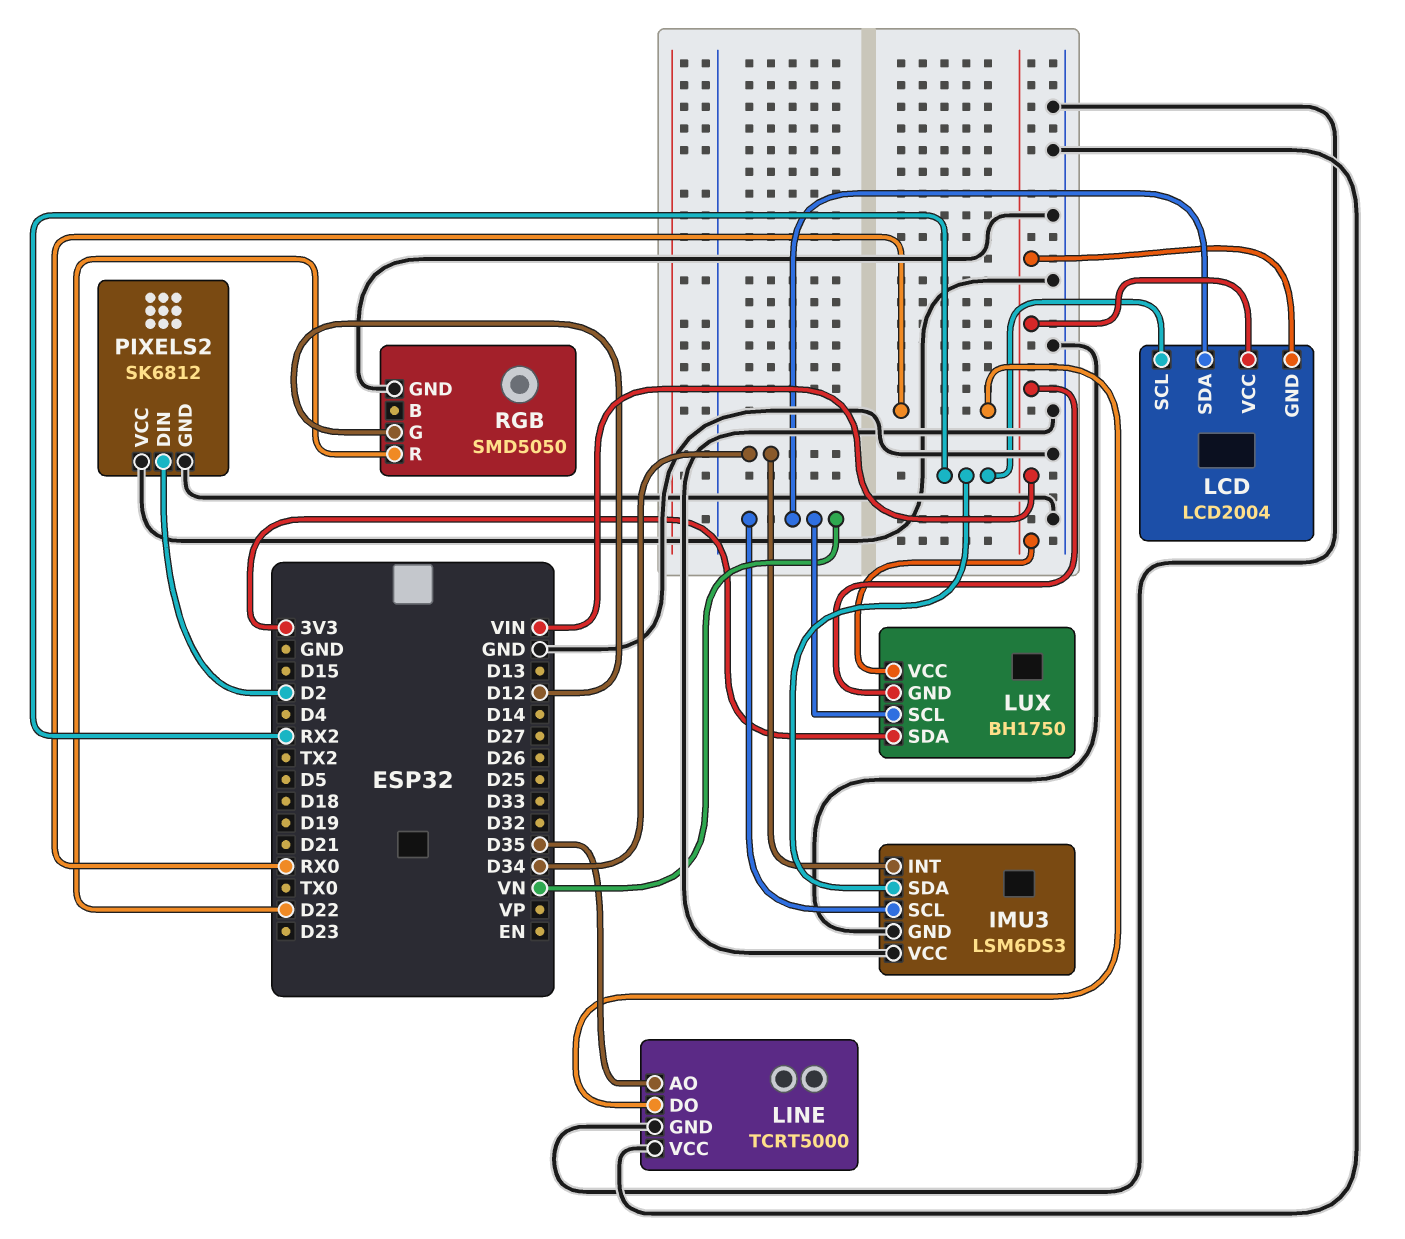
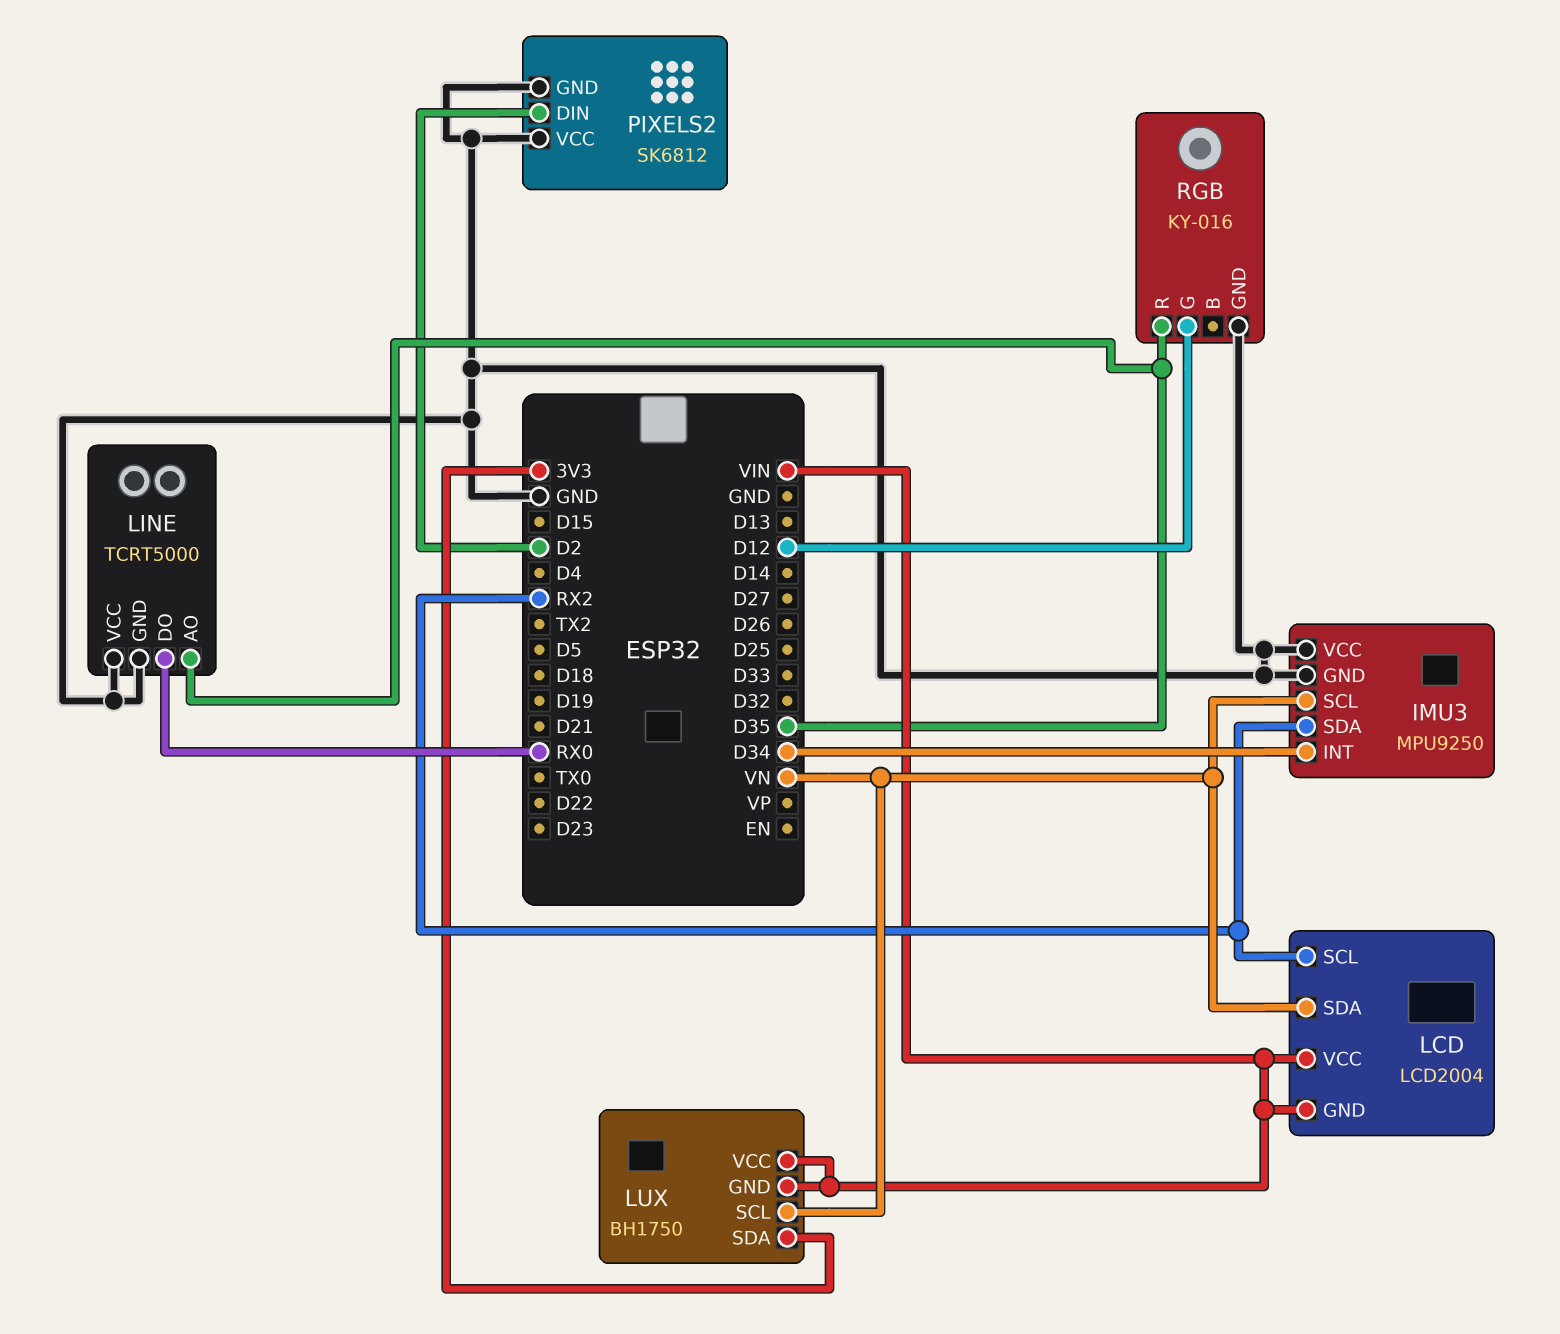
IMU3: LSM6DS3 -> MPU9250
RGB: SMD5050 -> KY-016
RGB pin R: D22 -> D35

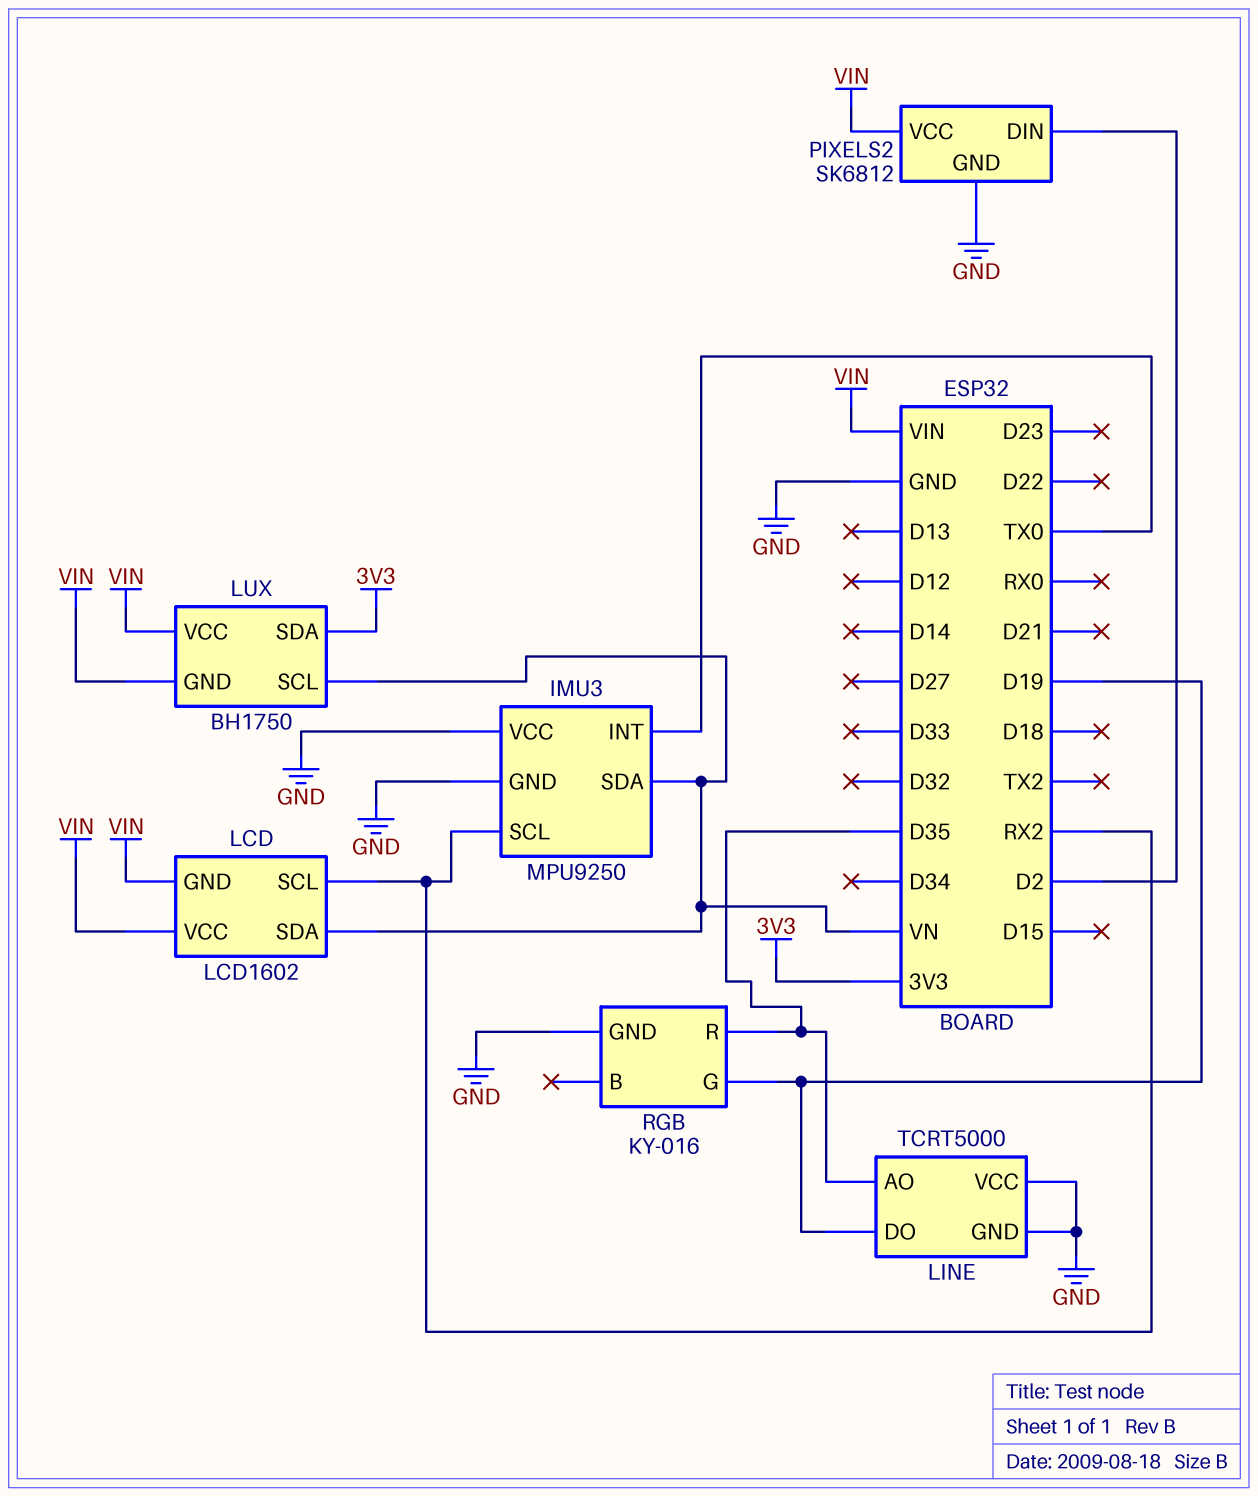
IMU3 pin INT: D34 -> TX0
IMU3 pin SCL: VN -> RX2
IMU3 pin SDA: RX2 -> VN
LCD: LCD2004 -> LCD1602
LINE pin DO: RX0 -> D19
PIXELS2 pin VCC: GND -> VIN
RGB pin G: D12 -> D19

